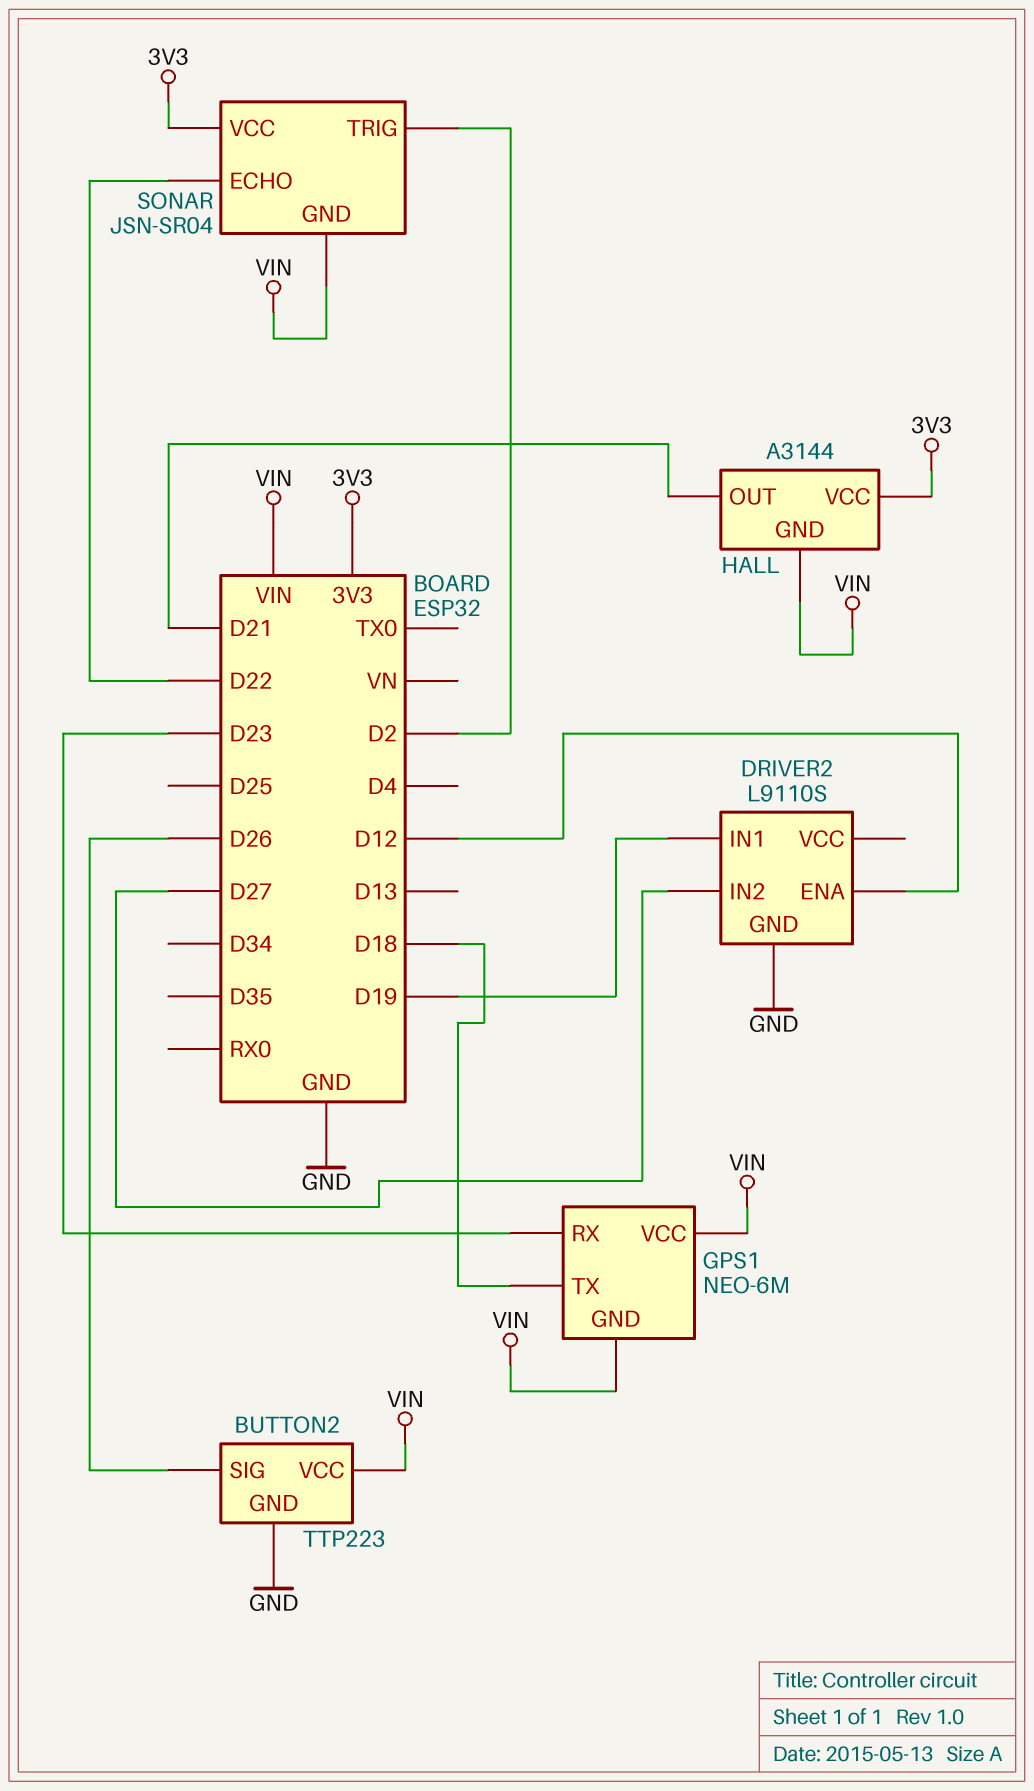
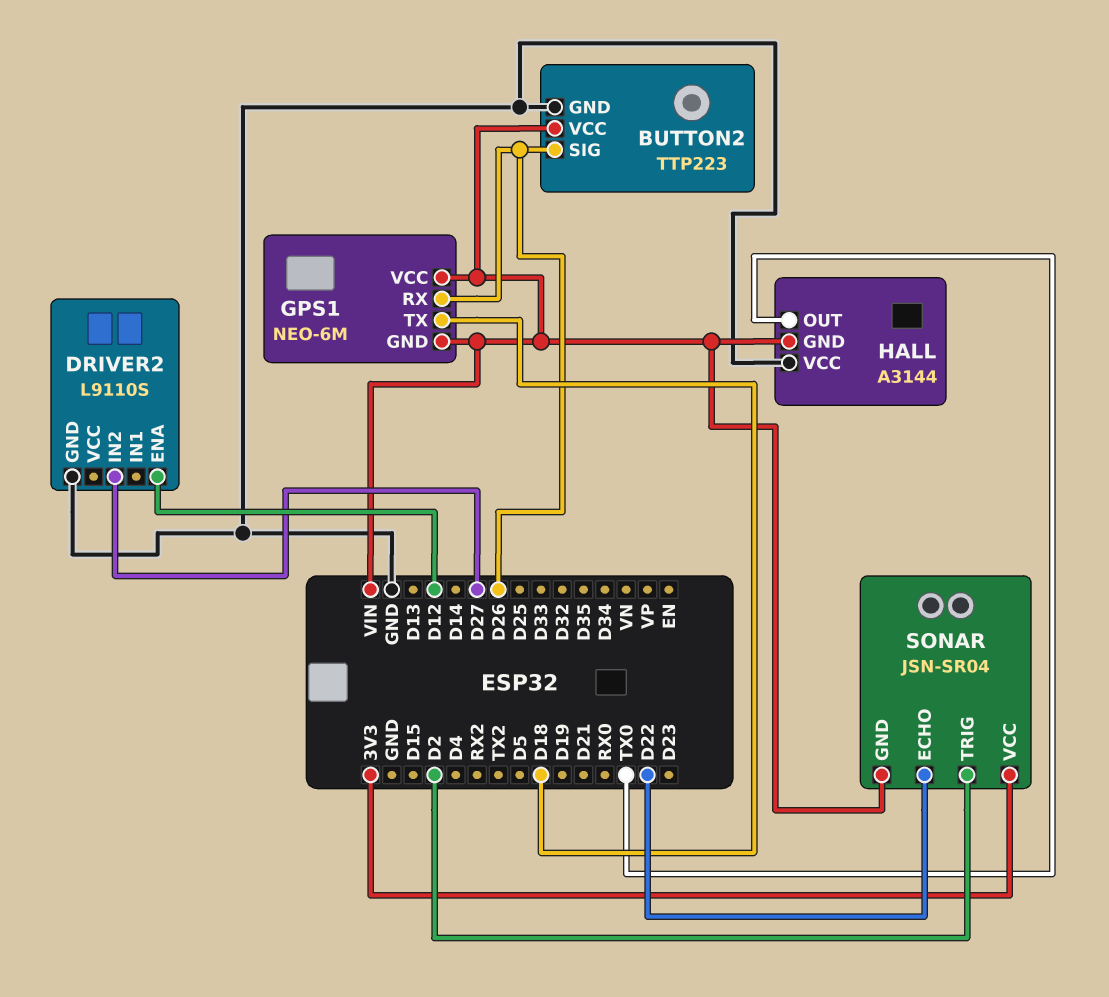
DRIVER2 pin IN1: D19 -> none
GPS1 pin RX: D23 -> D26
HALL pin OUT: D21 -> TX0
HALL pin VCC: 3V3 -> GND

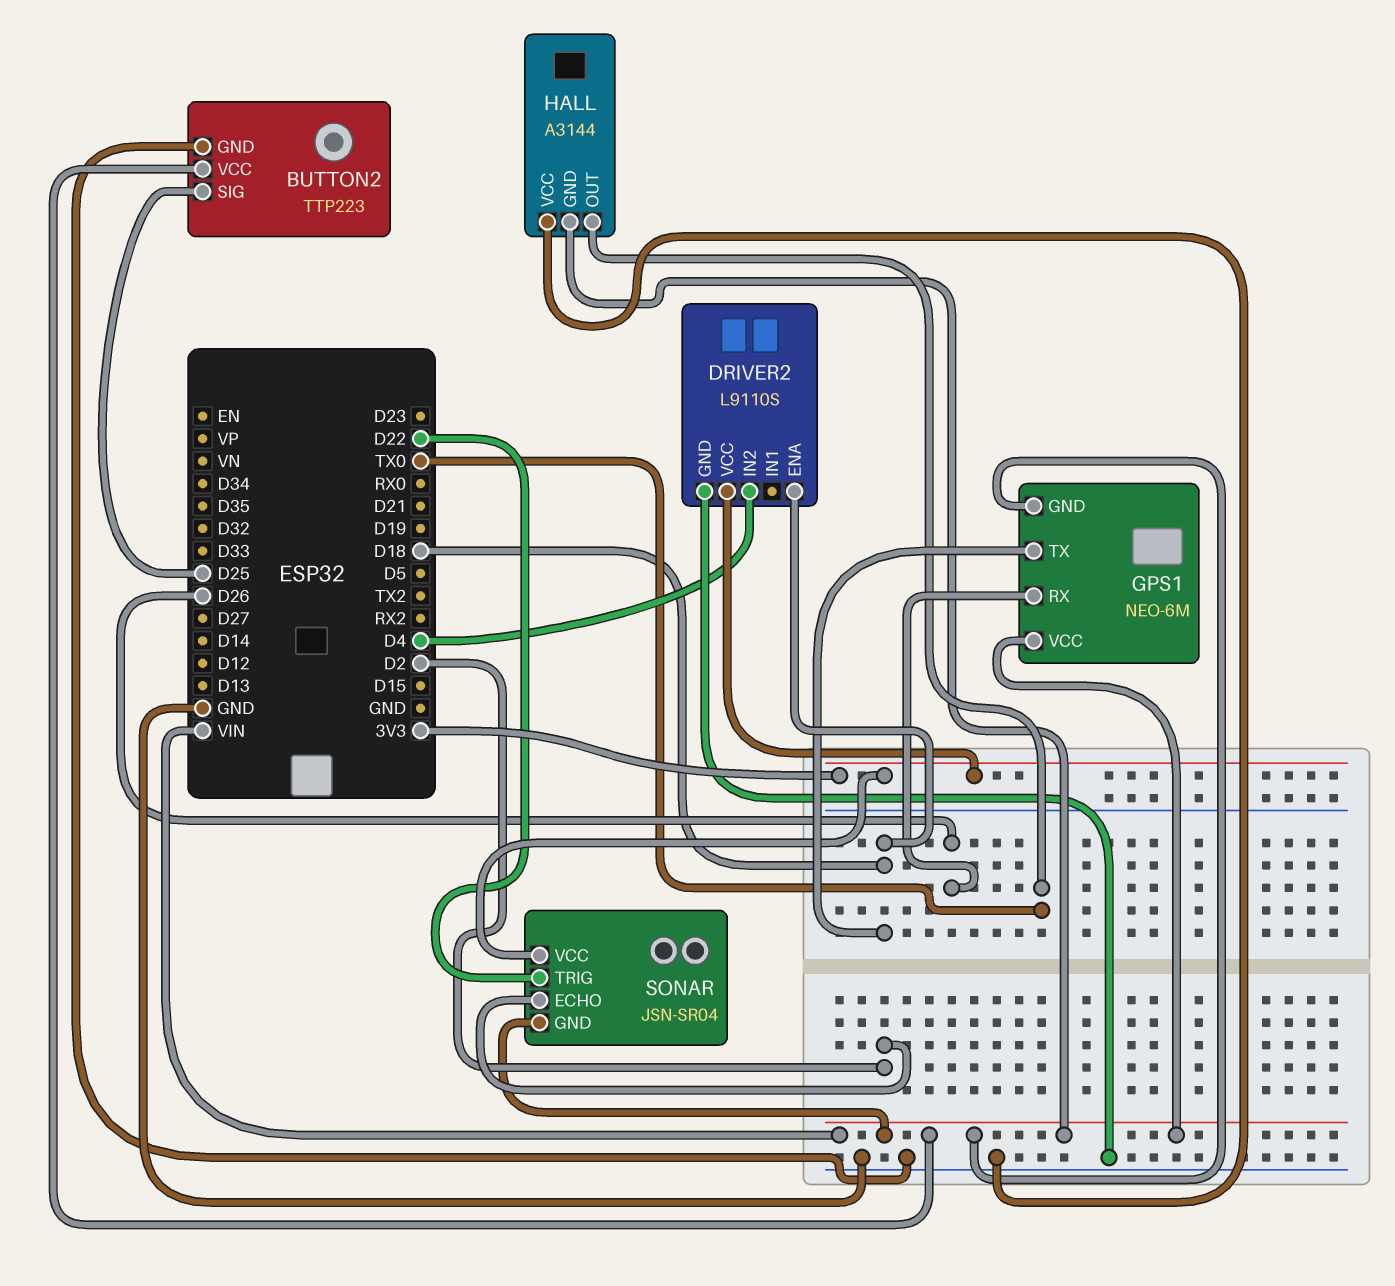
BUTTON2 pin SIG: D26 -> D25
DRIVER2 pin ENA: D12 -> D18
DRIVER2 pin IN2: D27 -> D4
DRIVER2 pin VCC: none -> 3V3
SONAR pin ECHO: D22 -> D2
SONAR pin TRIG: D2 -> D22

